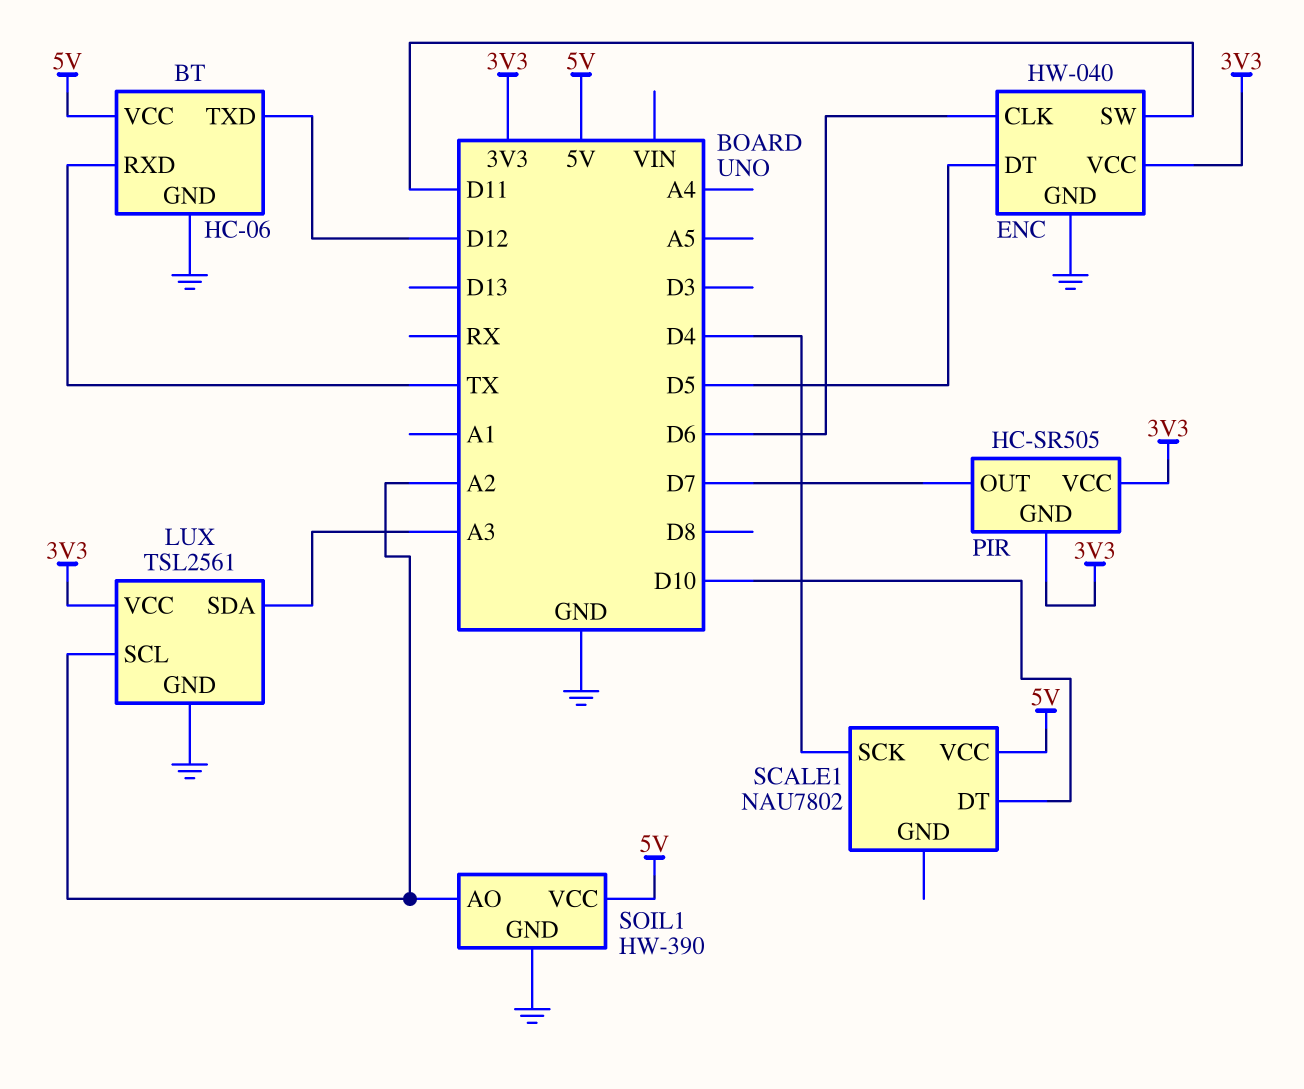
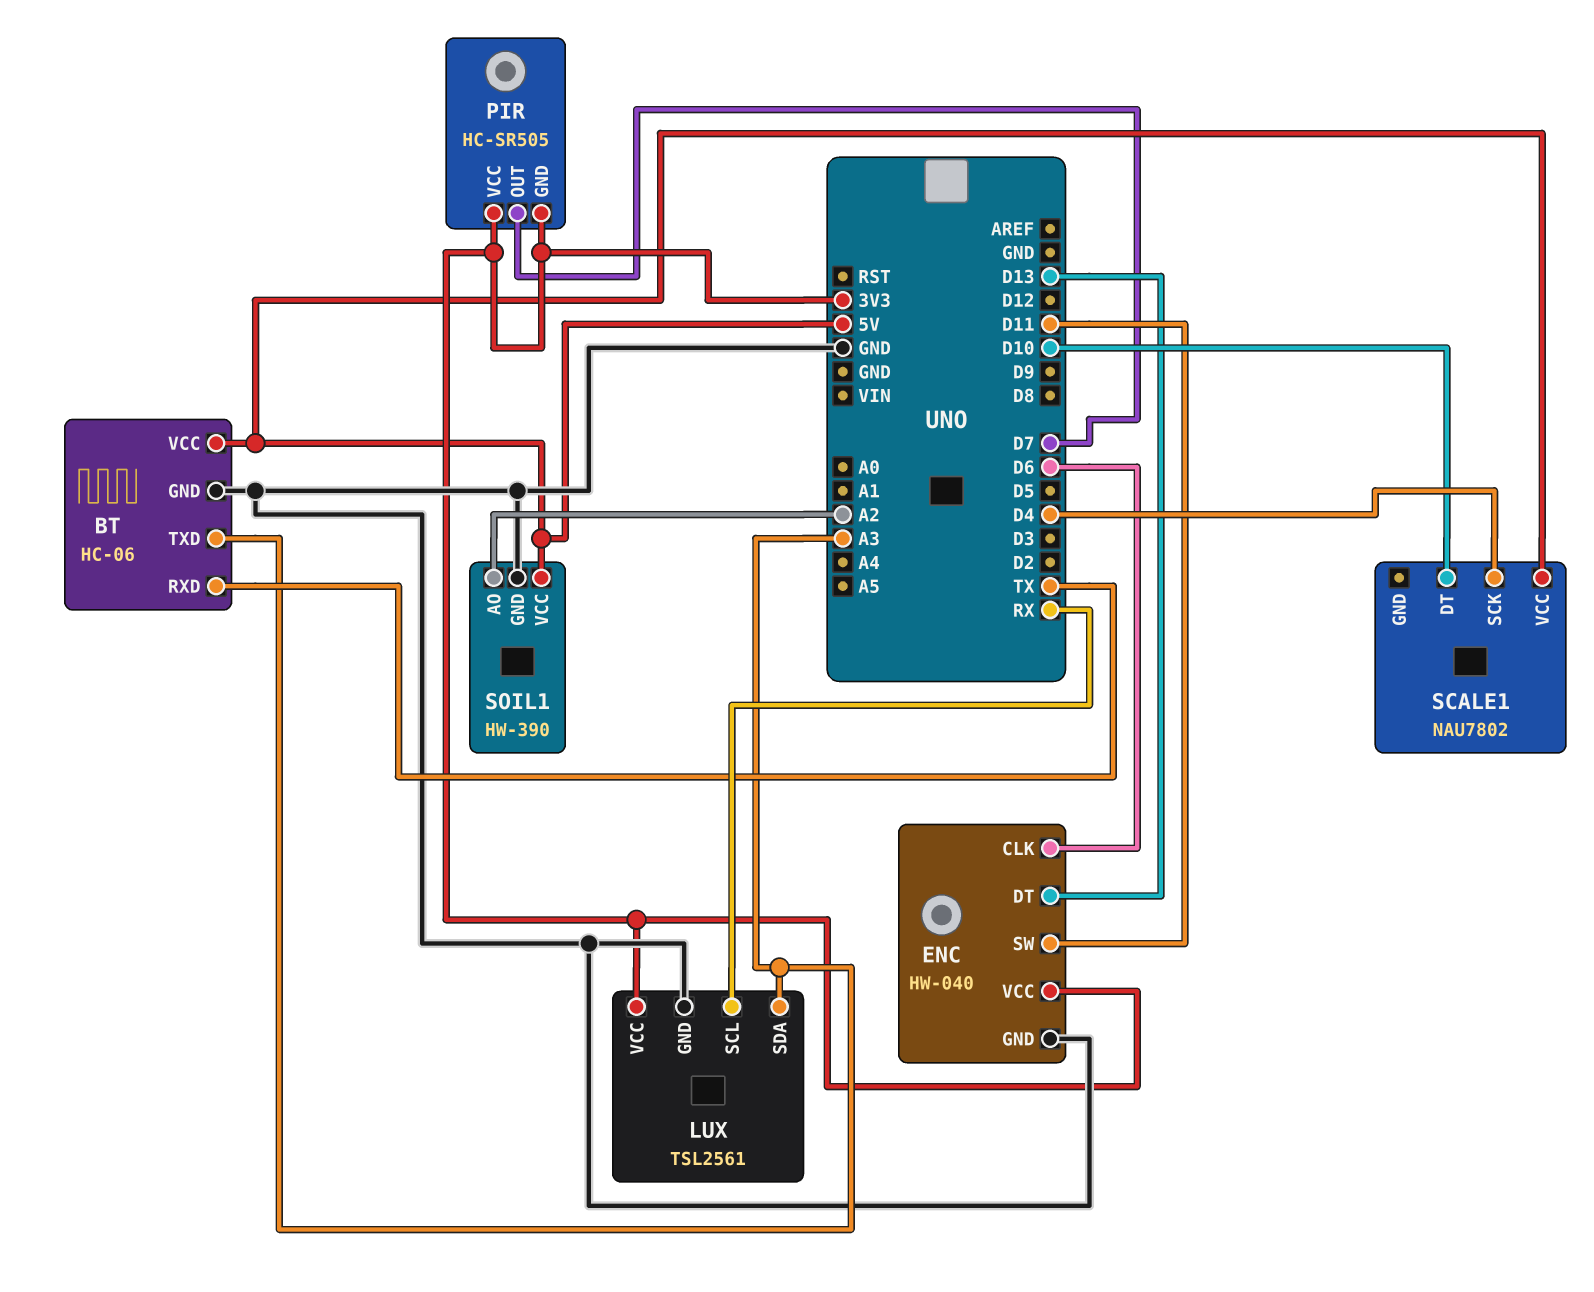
BT pin TXD: D12 -> A3
ENC pin DT: D5 -> D13
LUX pin SCL: A2 -> RX

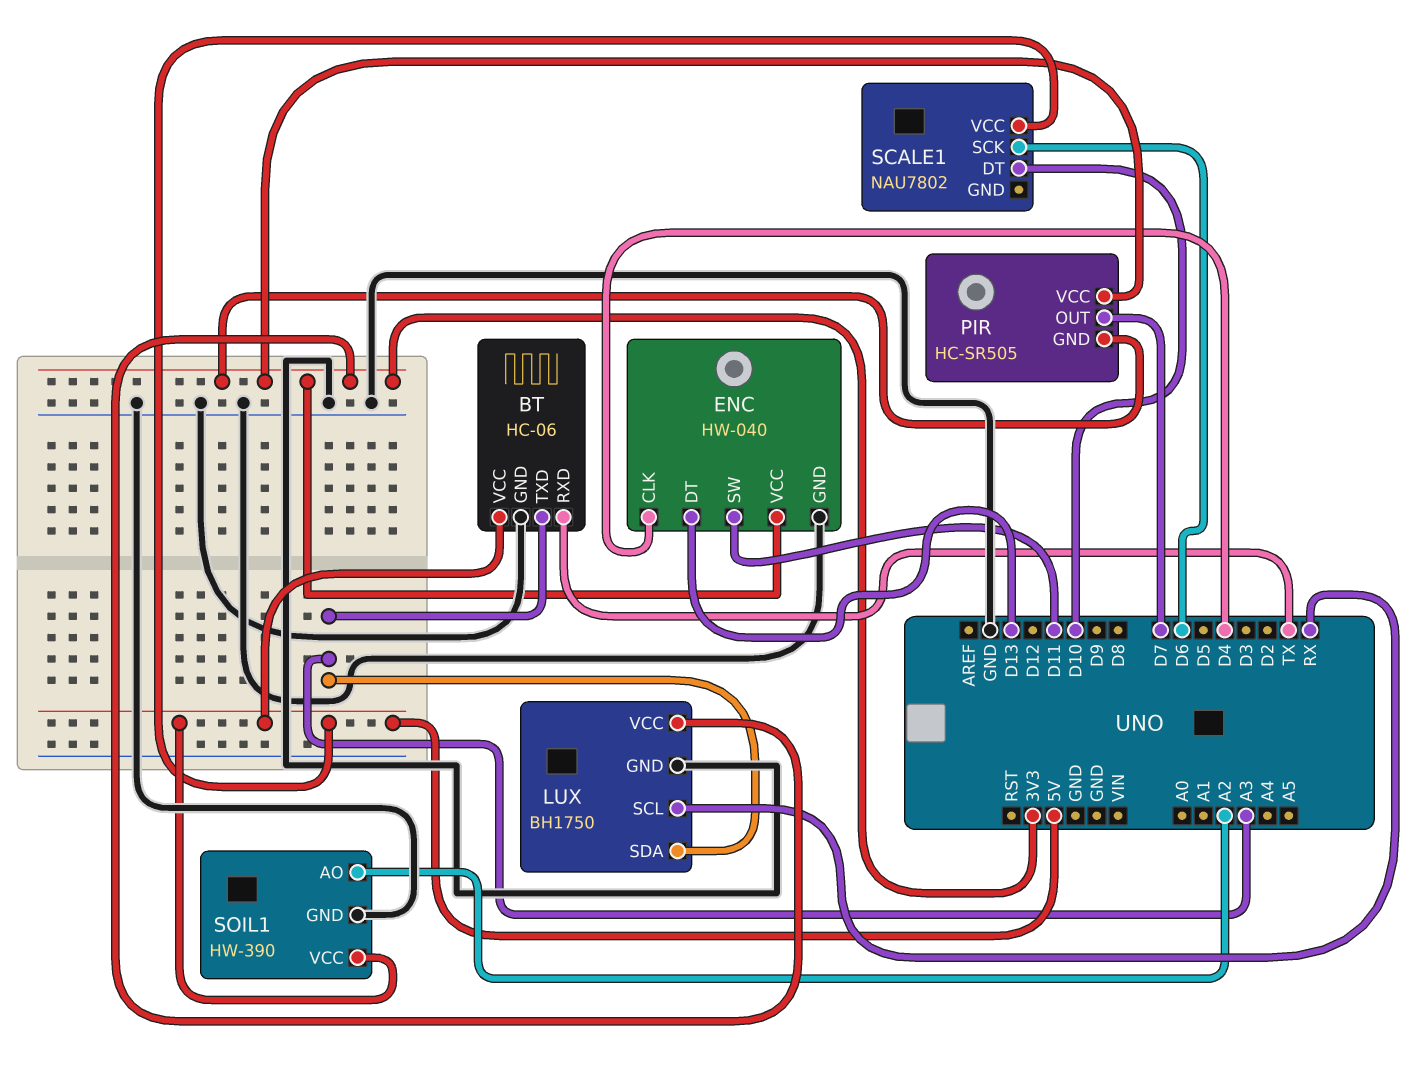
ENC pin CLK: D6 -> D4
LUX: TSL2561 -> BH1750
SCALE1 pin SCK: D4 -> D6

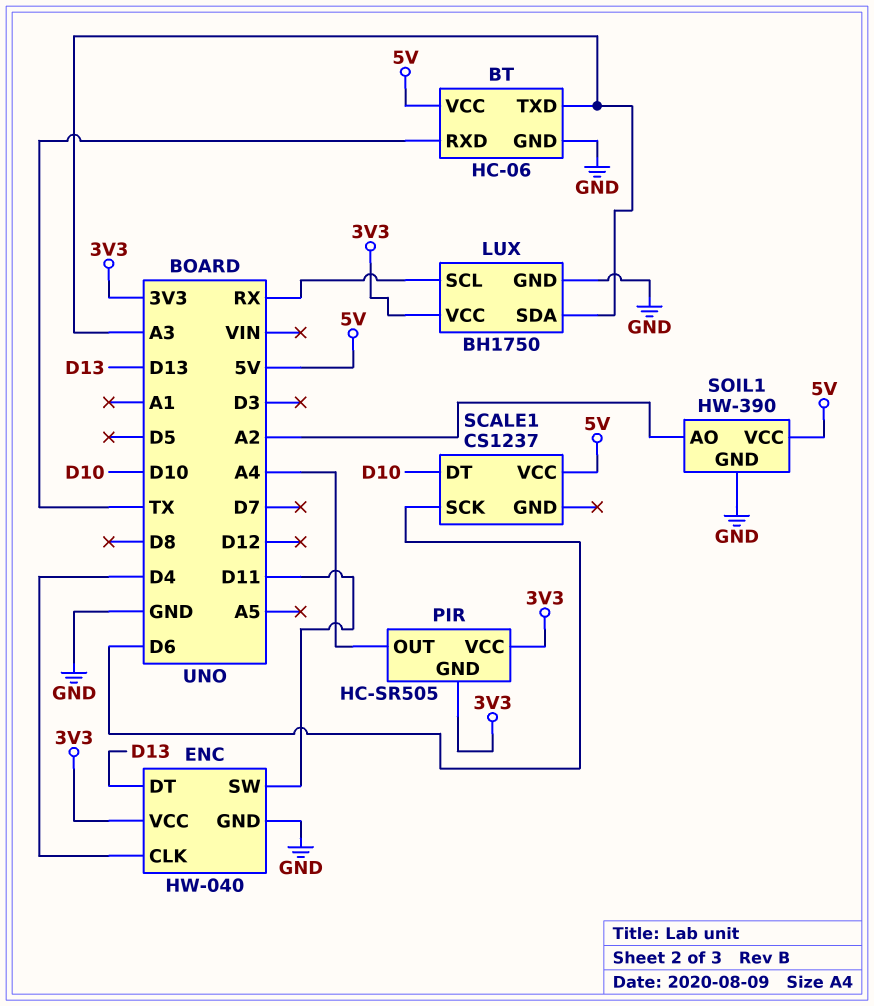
PIR pin OUT: D7 -> A4
SCALE1: NAU7802 -> CS1237

